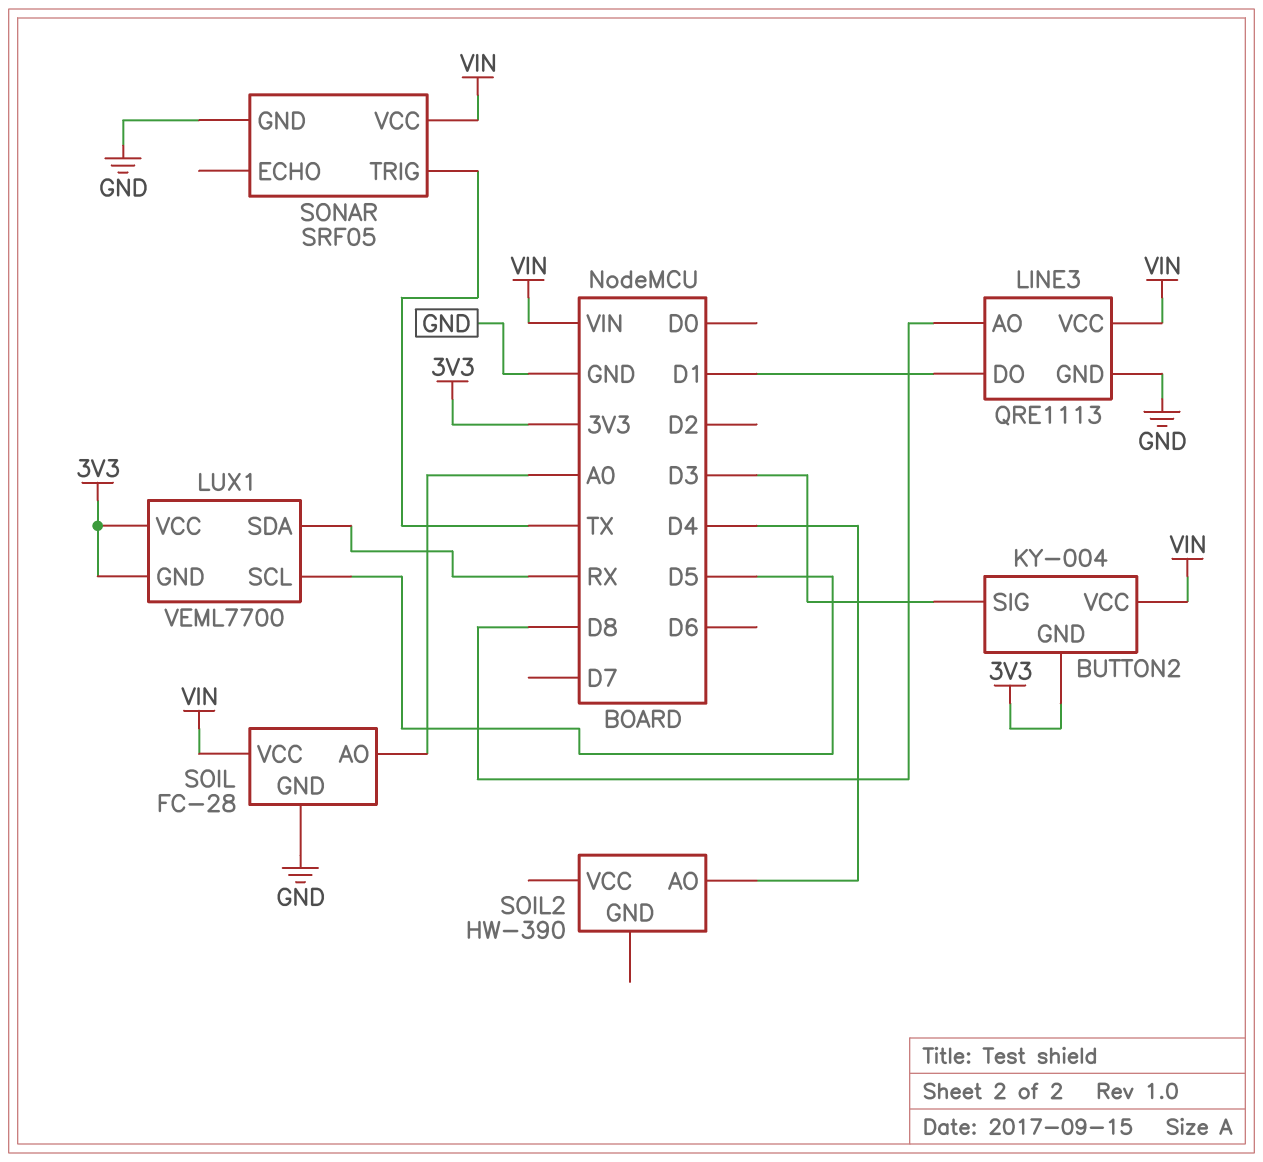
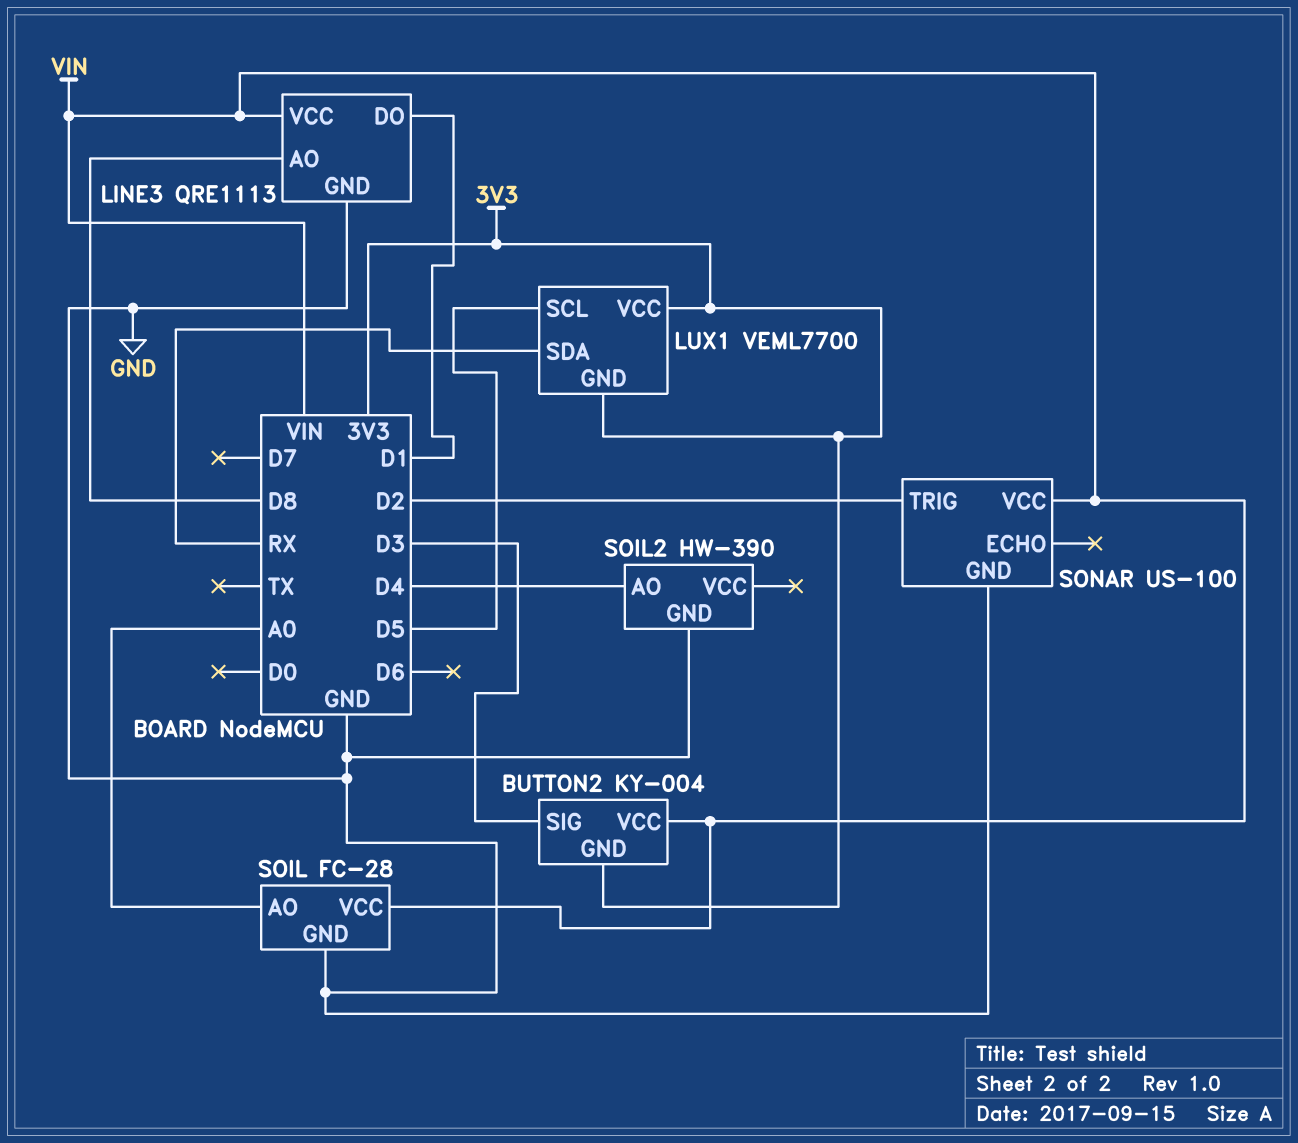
SOIL2 pin GND: none -> GND
SONAR: SRF05 -> US-100
SONAR pin TRIG: TX -> D2

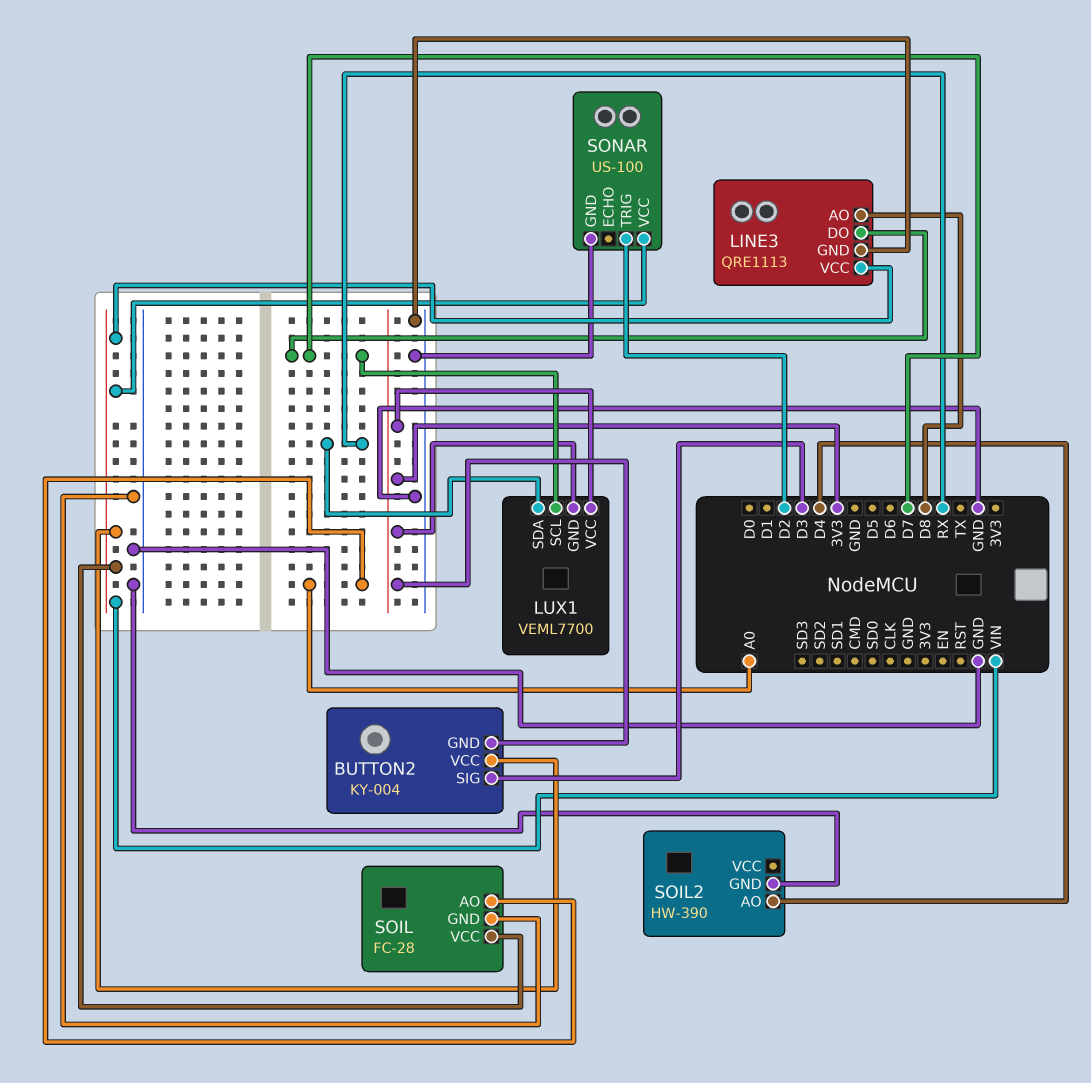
LINE3 pin DO: D1 -> D7
LUX1 pin SCL: D5 -> D7

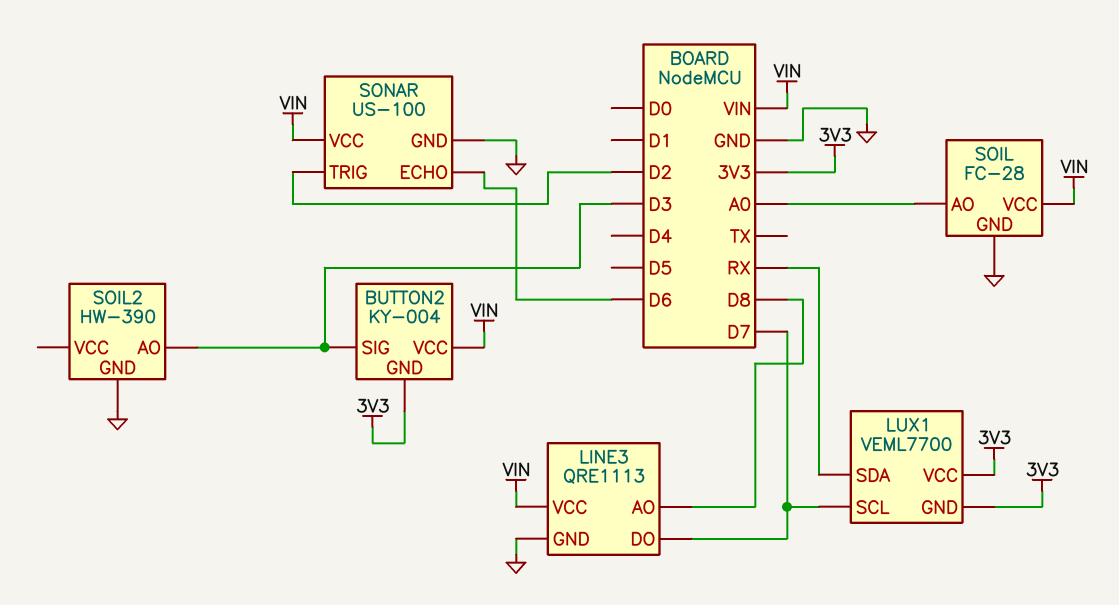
SOIL2 pin AO: D4 -> D3
SONAR pin ECHO: none -> D6

